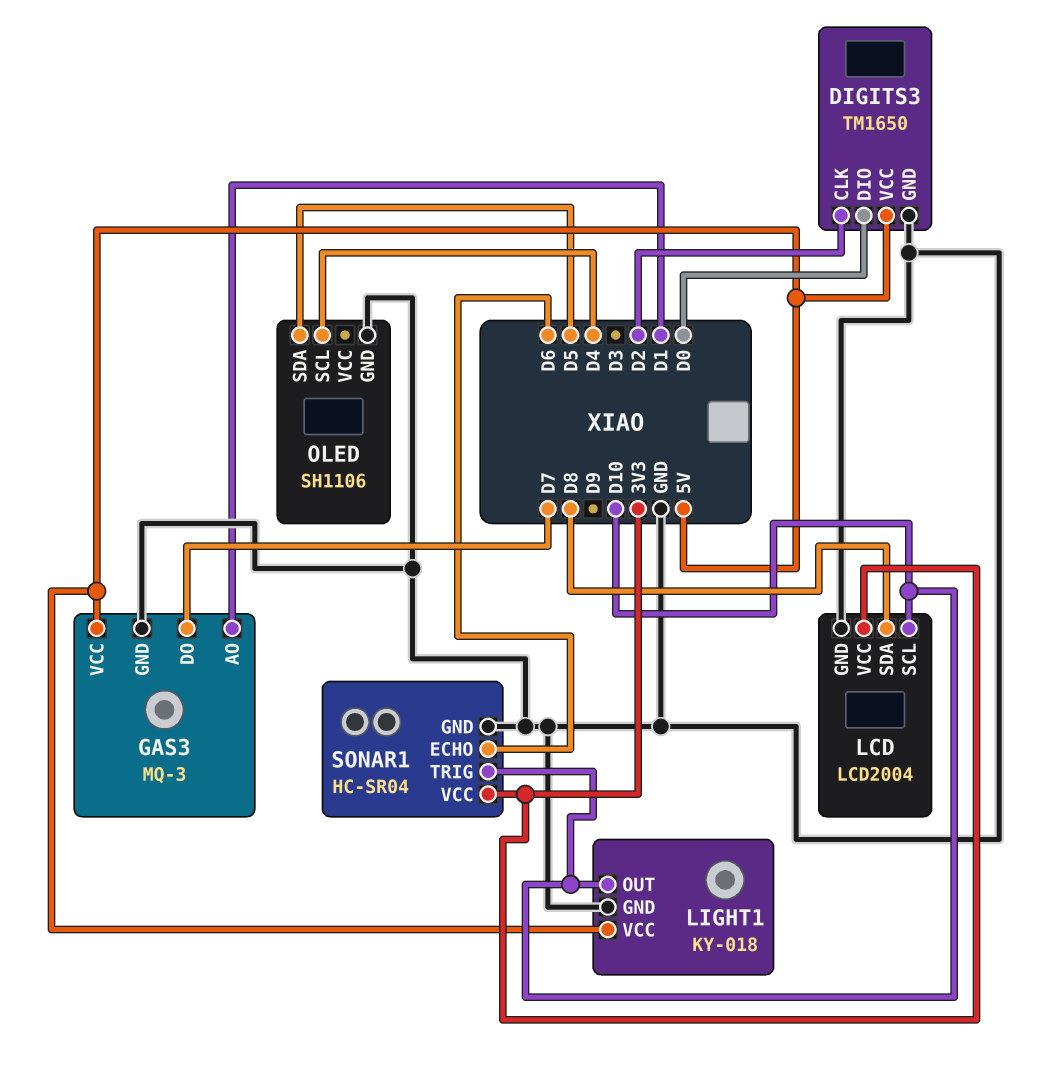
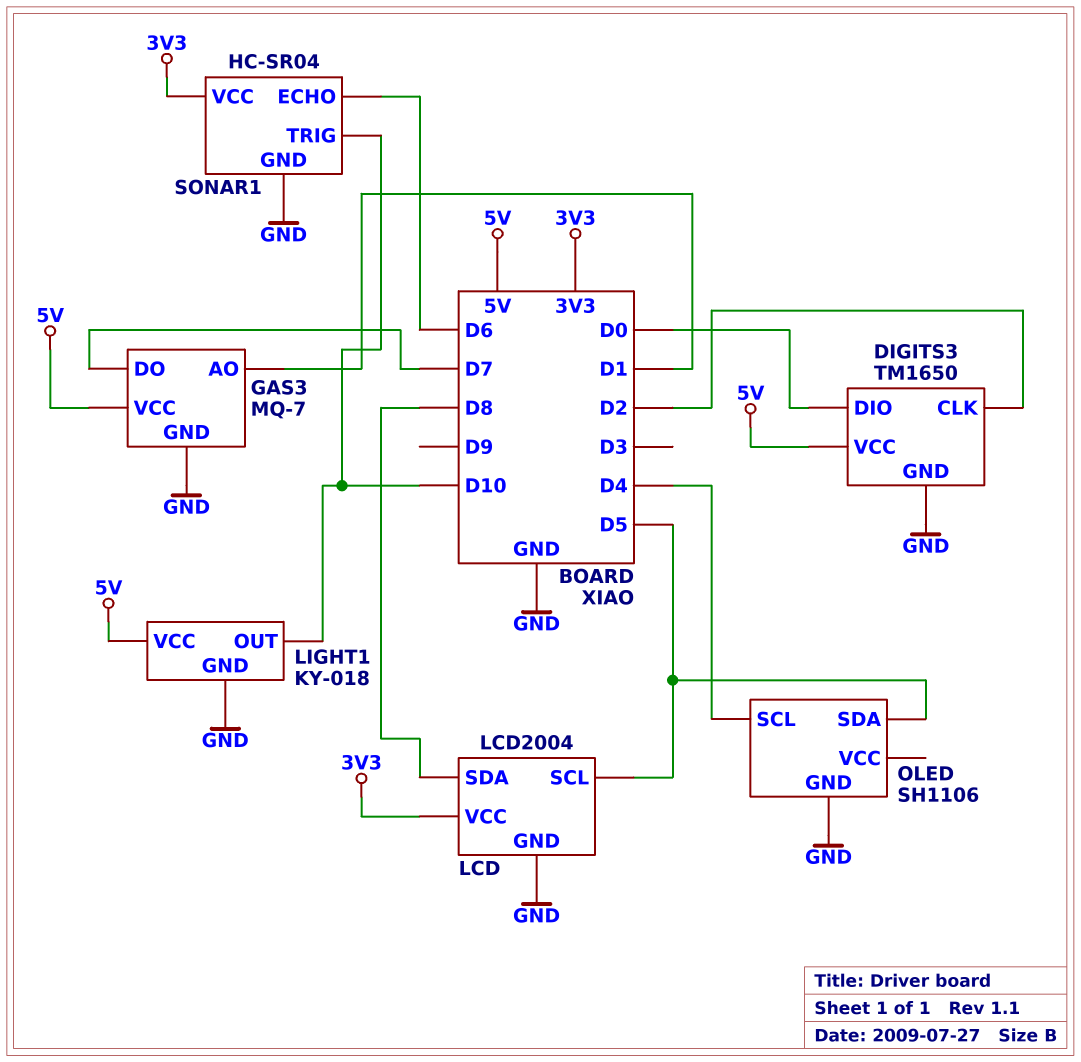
GAS3: MQ-3 -> MQ-7
LCD pin SCL: D10 -> D5

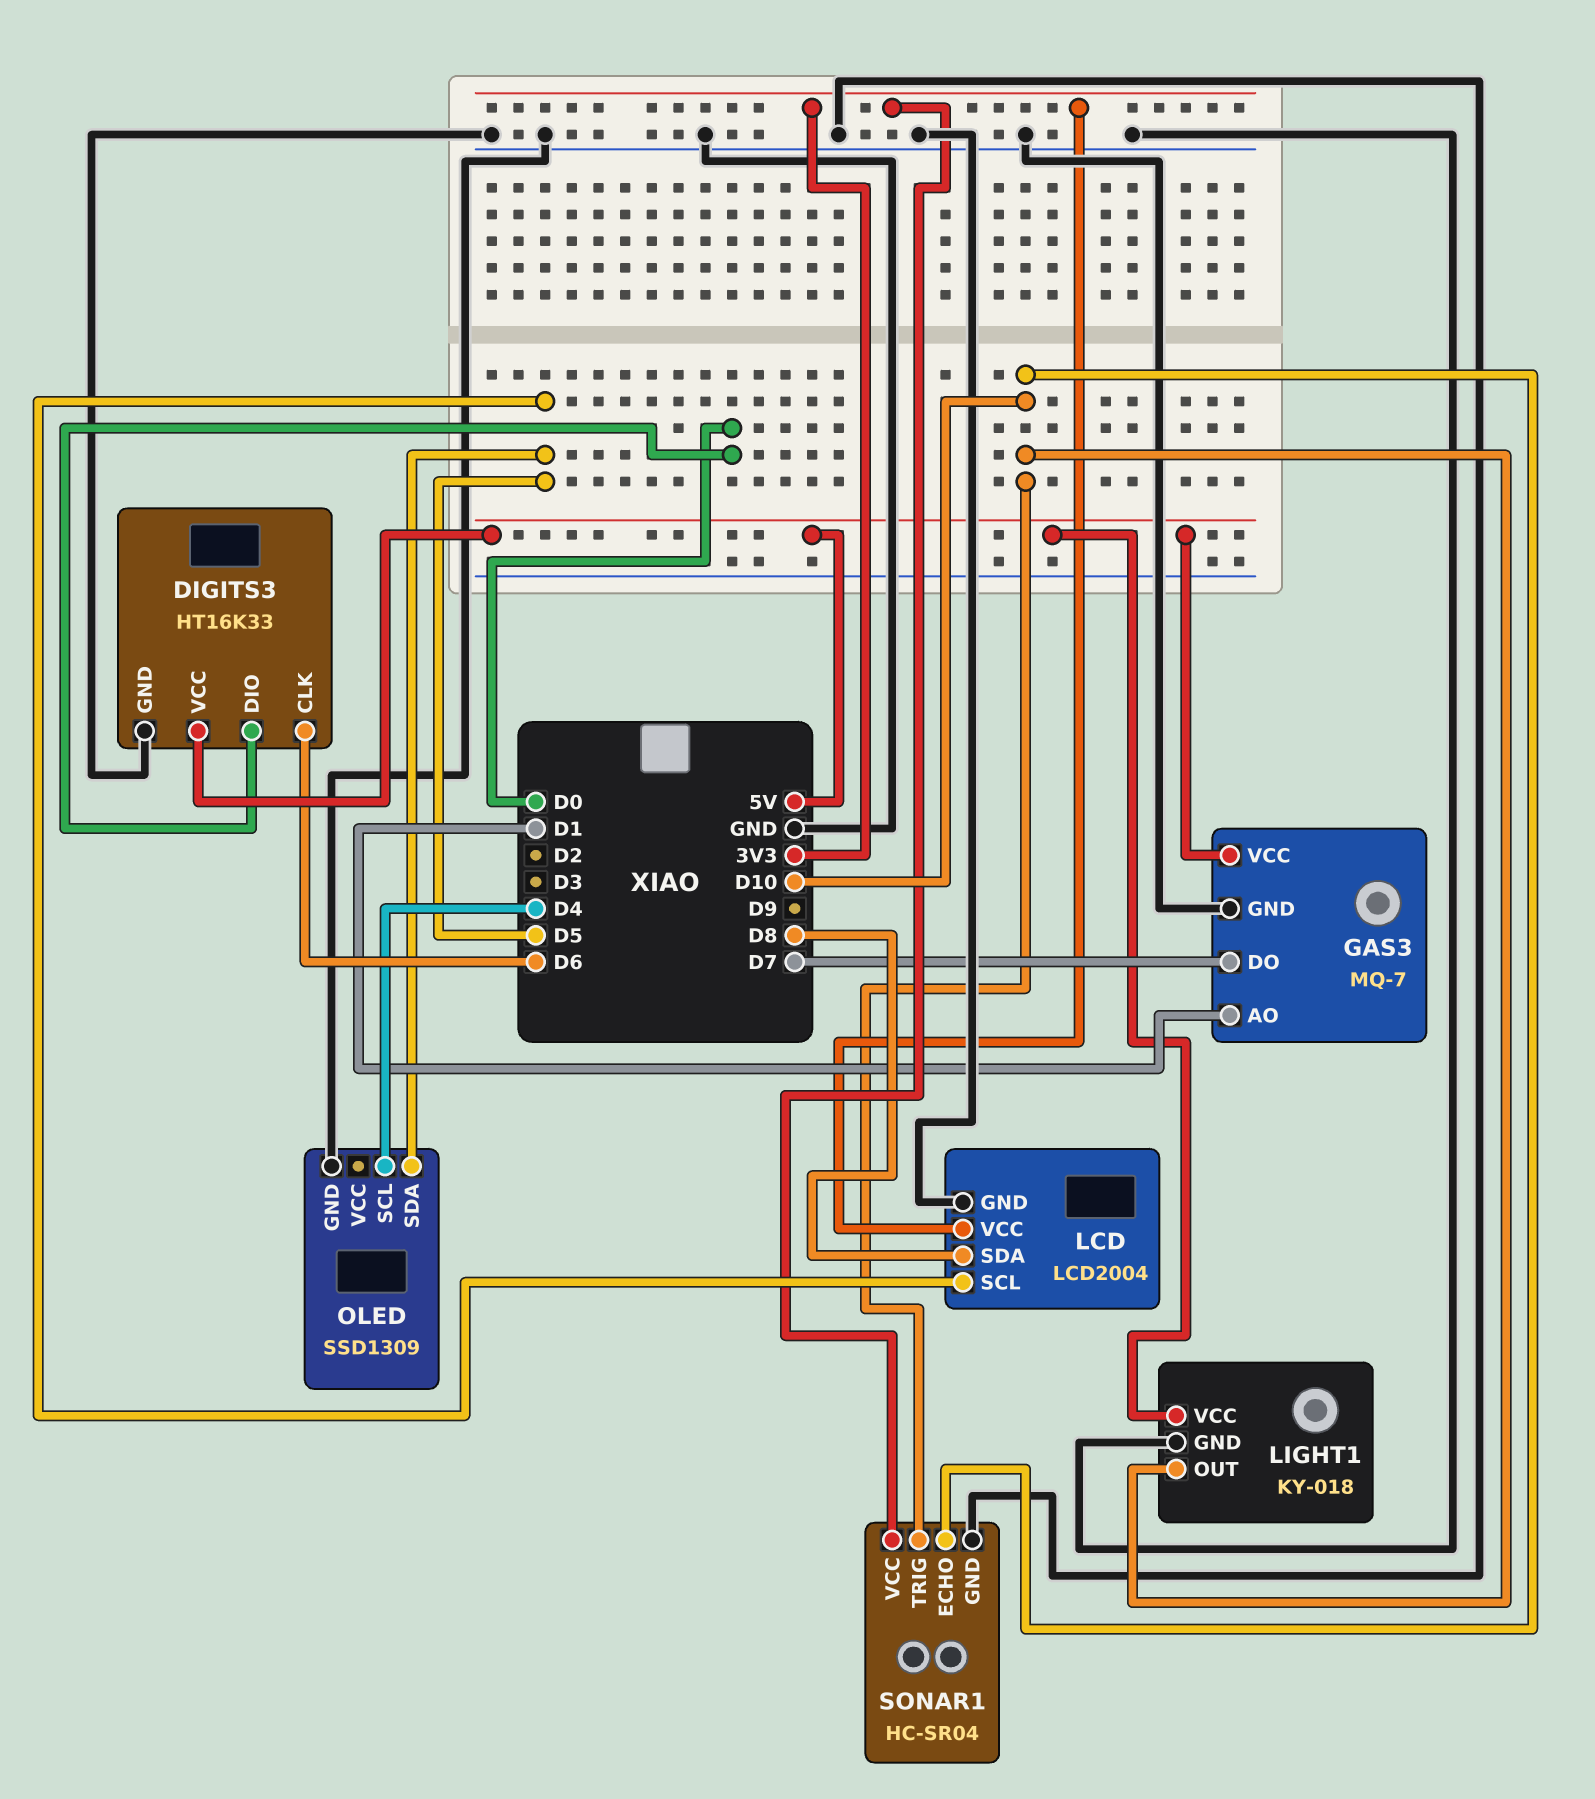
DIGITS3: TM1650 -> HT16K33
DIGITS3 pin CLK: D2 -> D6
OLED: SH1106 -> SSD1309
SONAR1 pin ECHO: D6 -> D10

